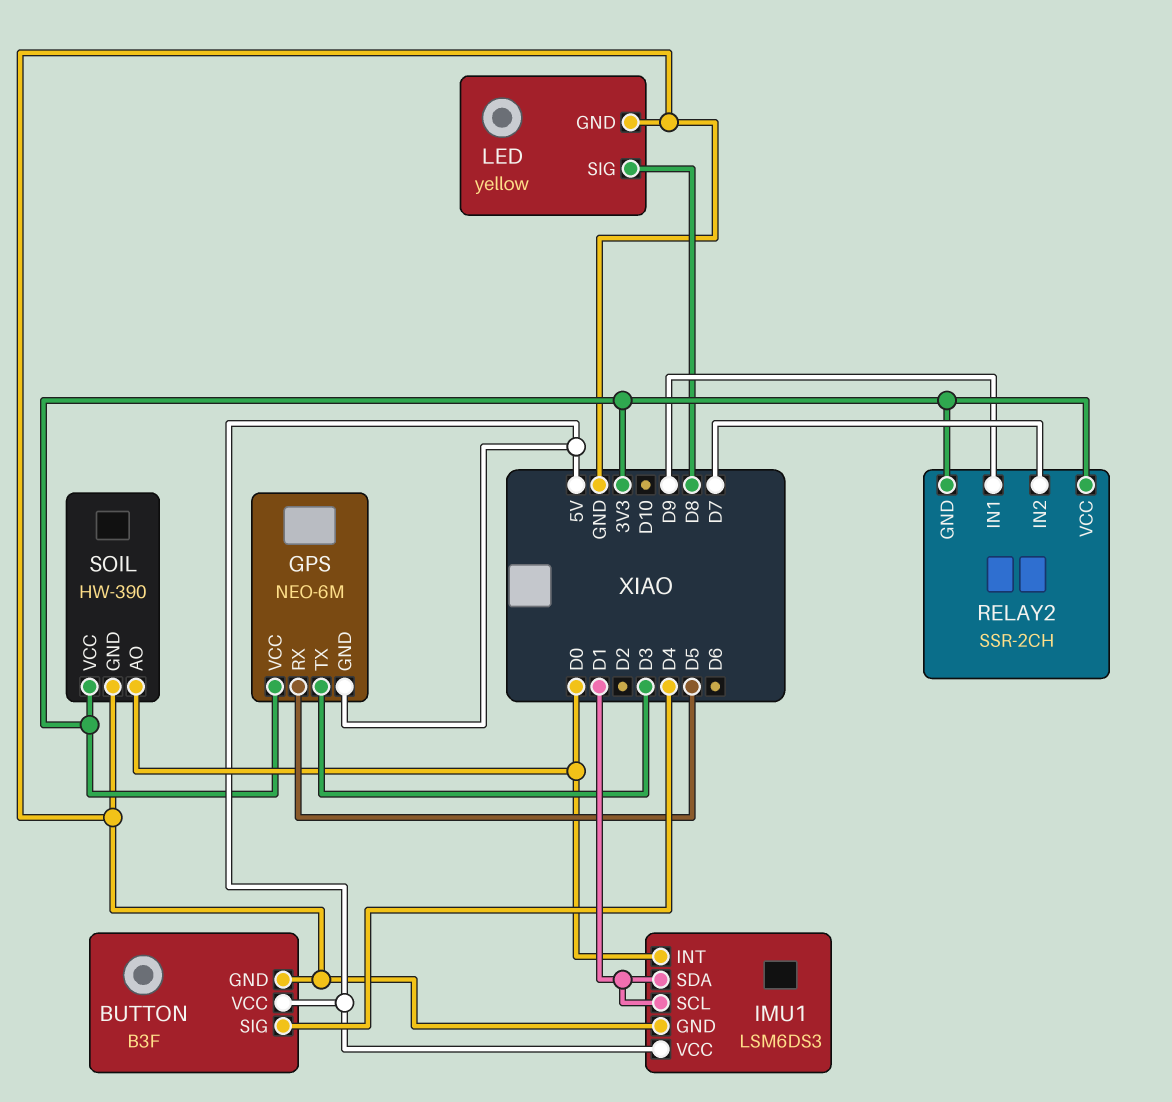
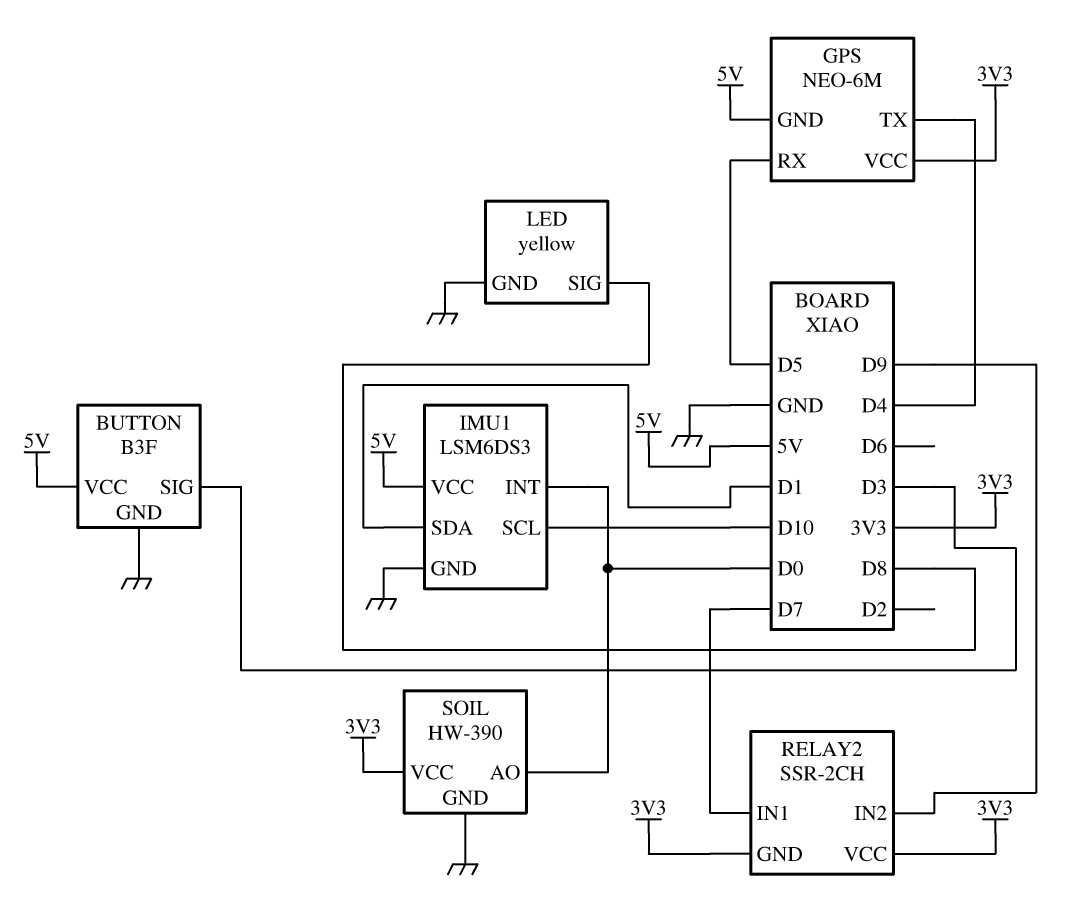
BUTTON pin SIG: D4 -> D3
GPS pin TX: D3 -> D4
IMU1 pin SCL: D1 -> D10
RELAY2 pin IN1: D9 -> D7
RELAY2 pin IN2: D7 -> D9

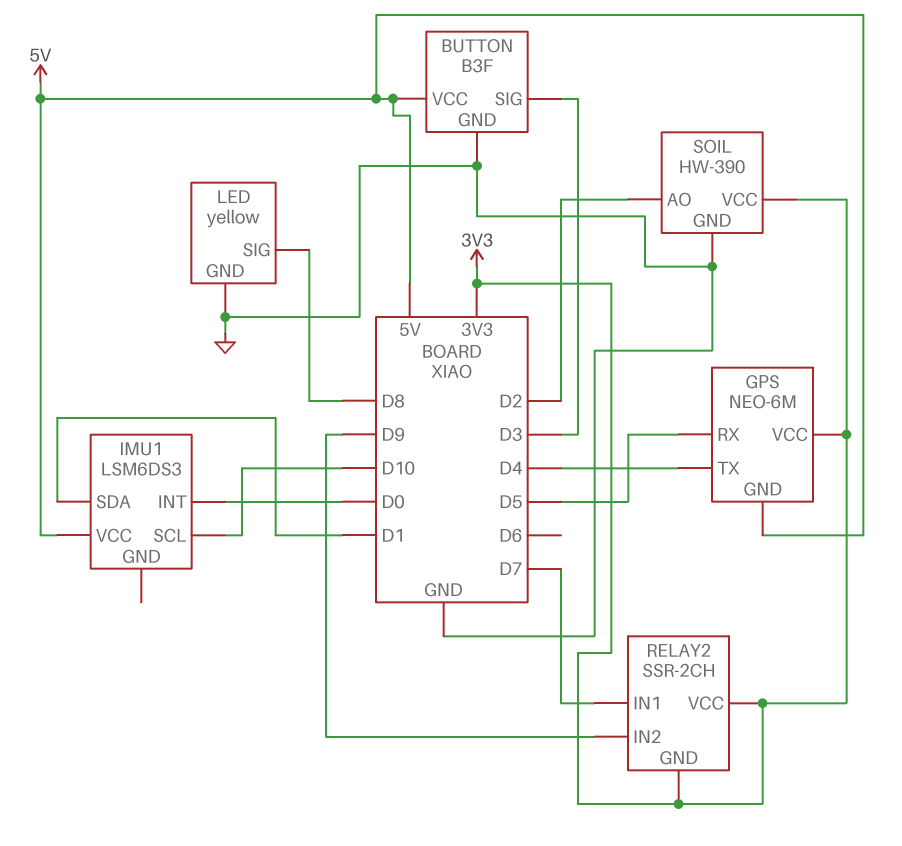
IMU1 pin GND: GND -> none
SOIL pin AO: D0 -> D2

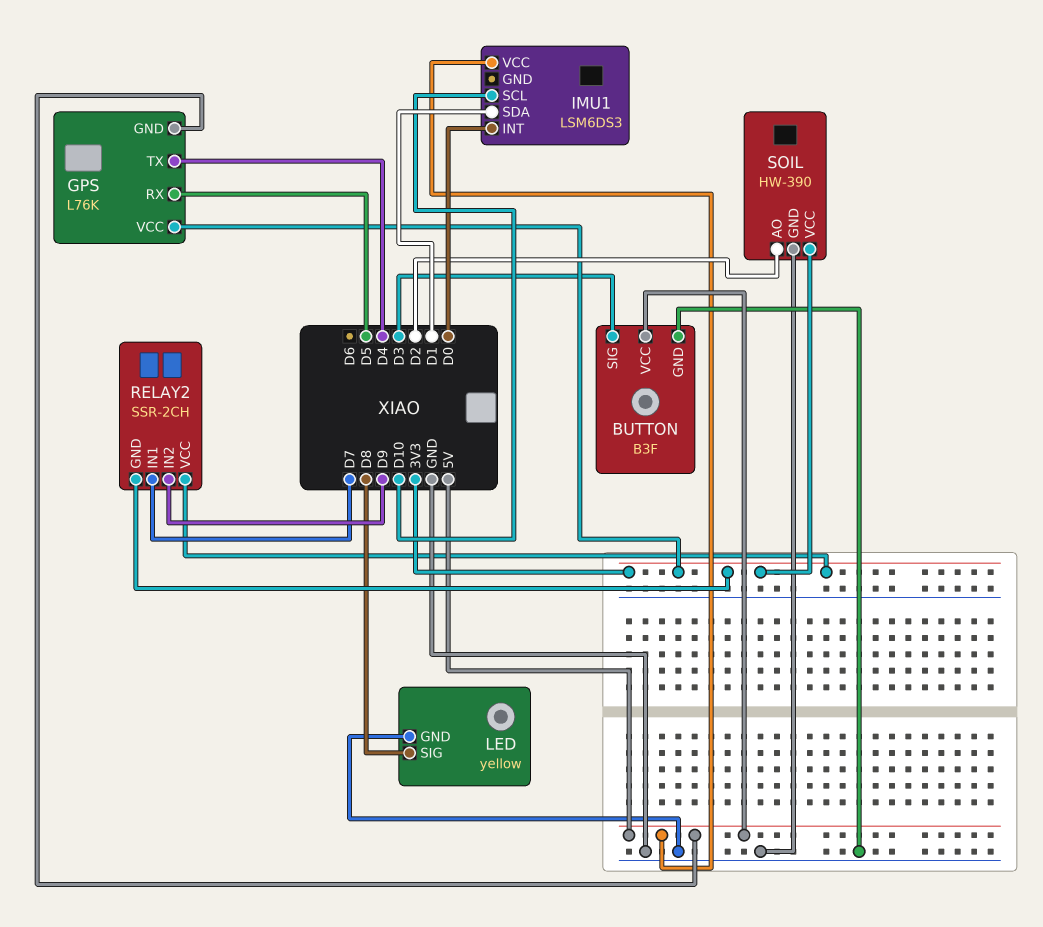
GPS: NEO-6M -> L76K

